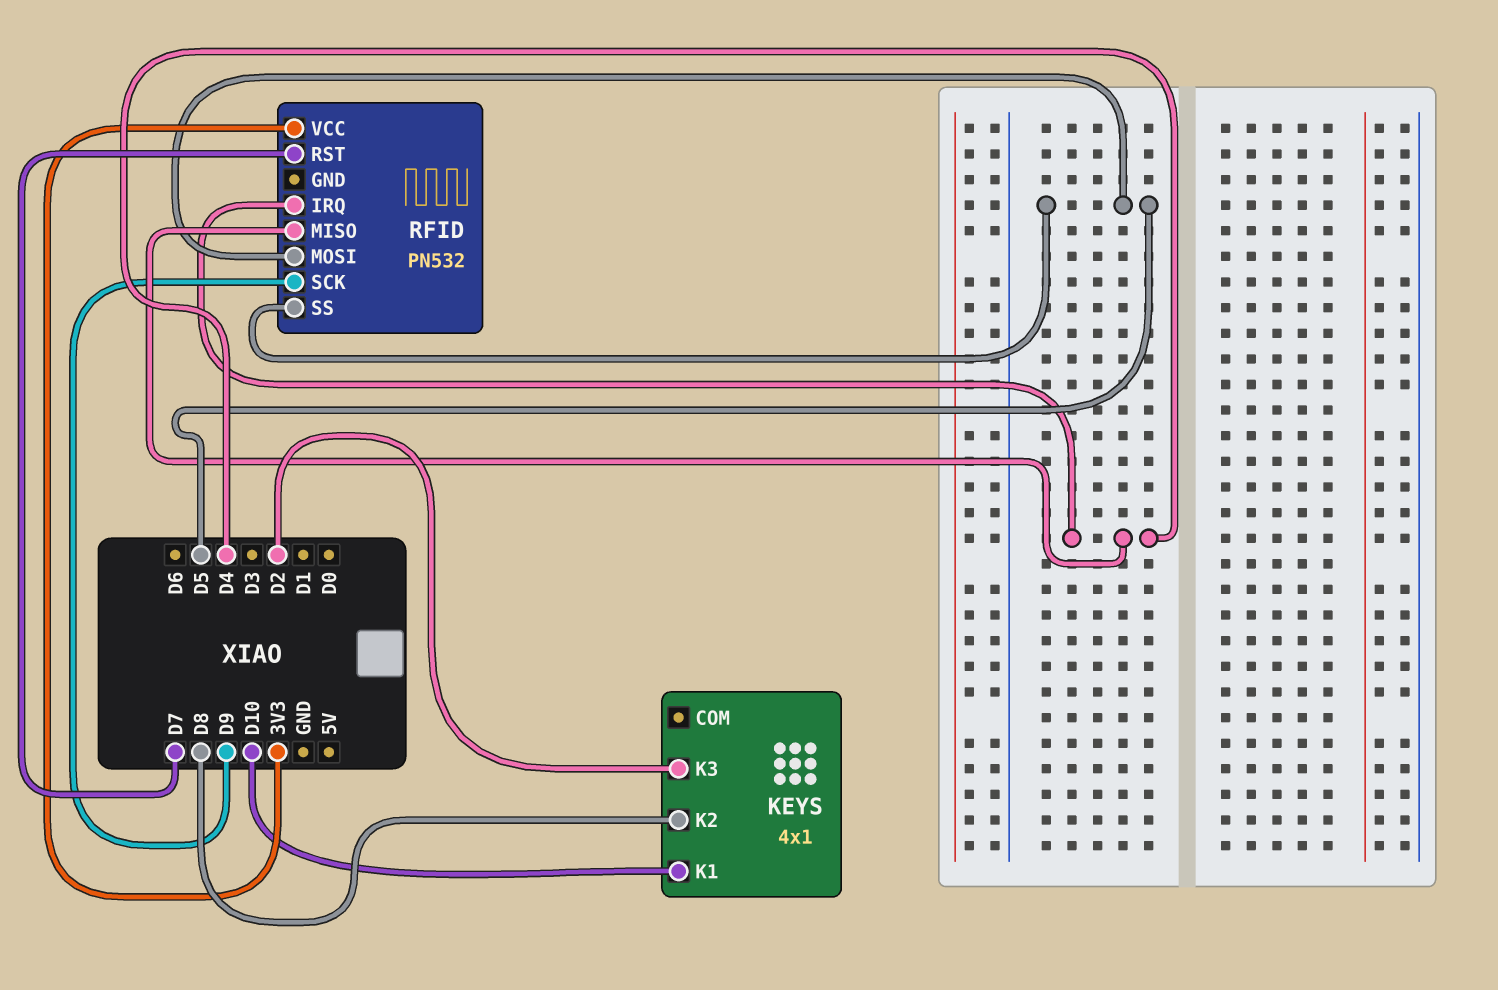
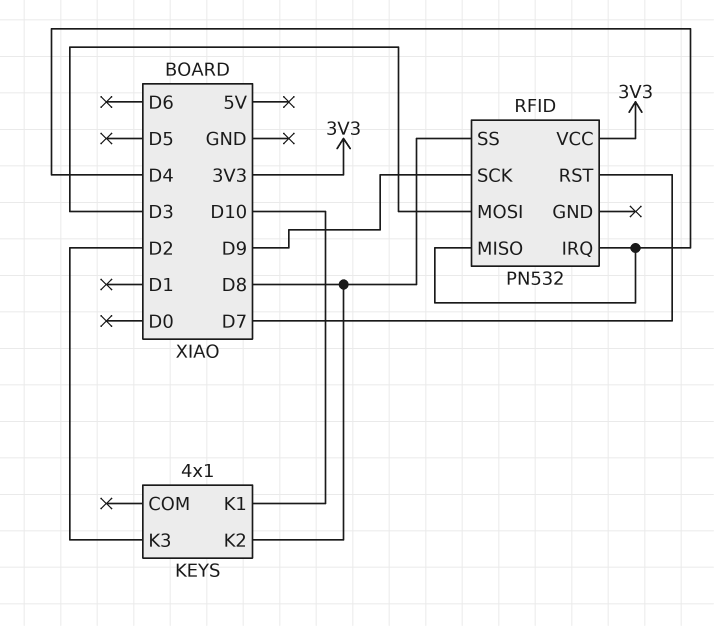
RFID pin MOSI: D5 -> D3
RFID pin SS: D5 -> D8

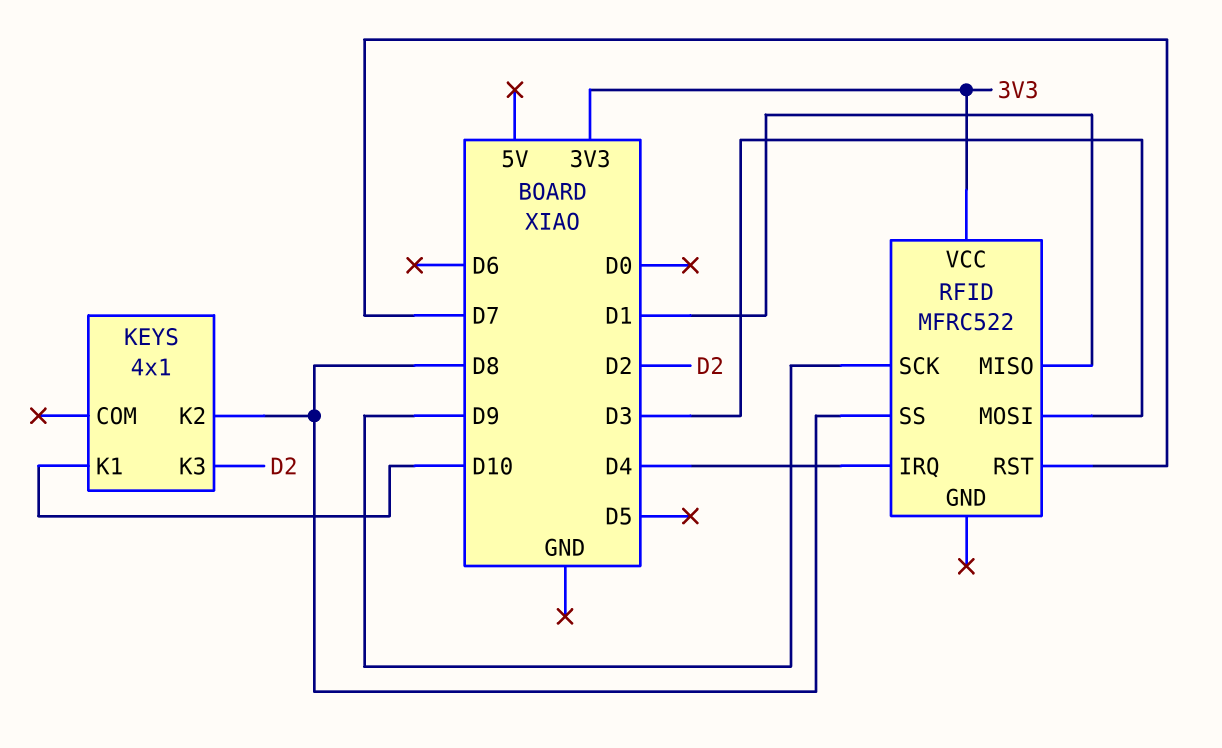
RFID: PN532 -> MFRC522
RFID pin MISO: D4 -> D1

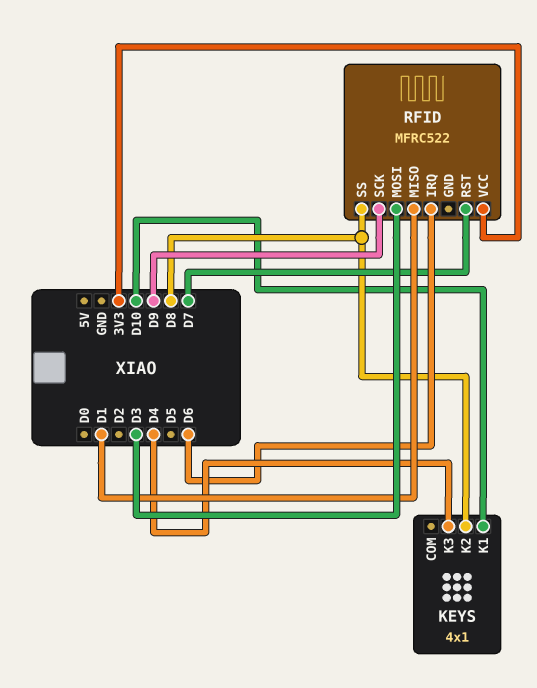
KEYS pin K3: D2 -> D4
RFID pin IRQ: D4 -> D6

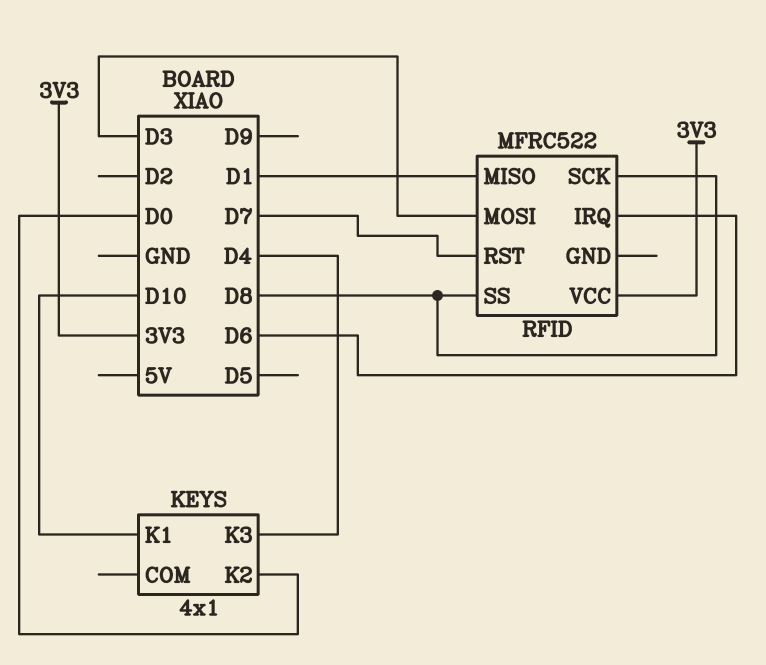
KEYS pin K2: D8 -> D0
RFID pin SCK: D9 -> D8

